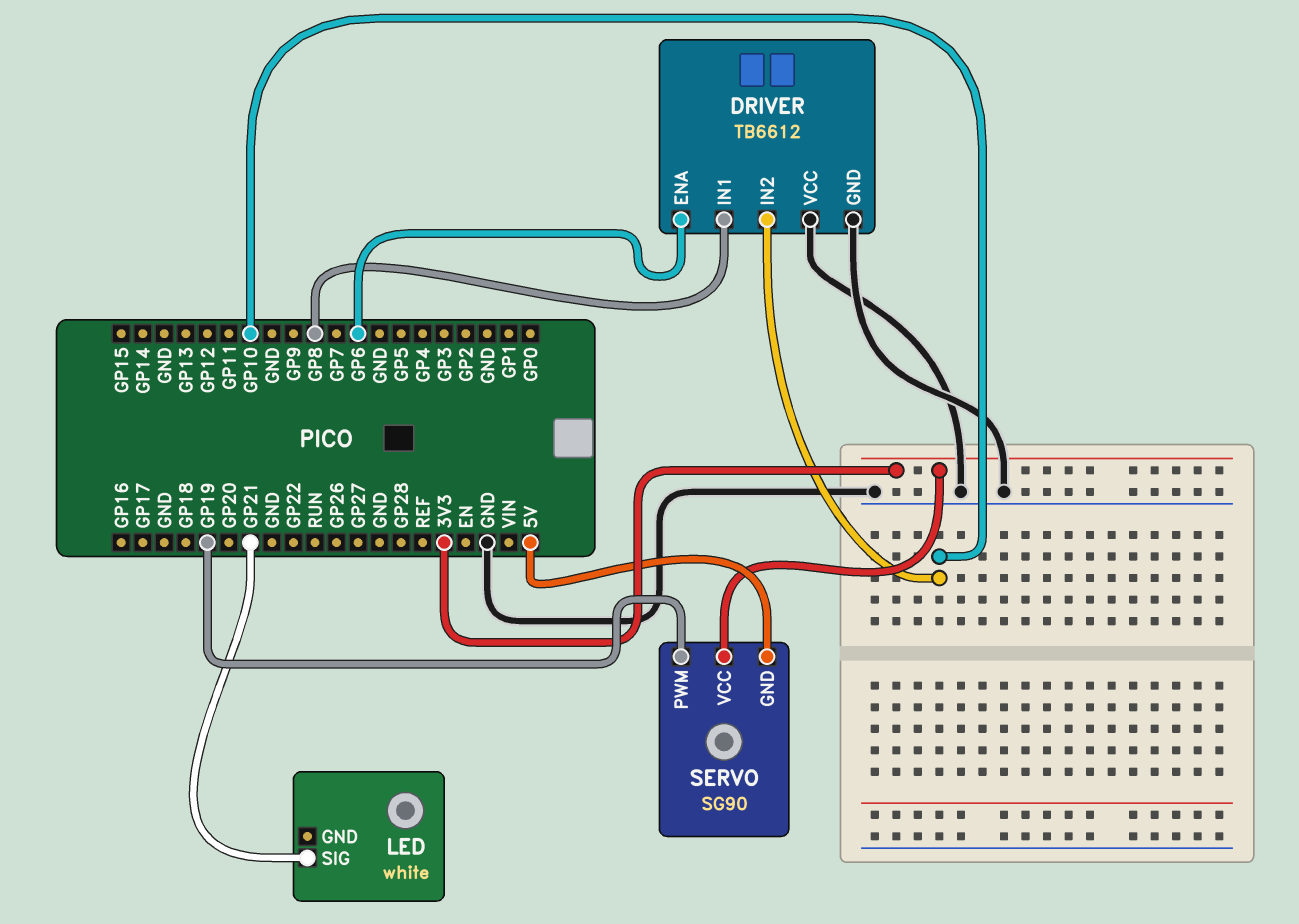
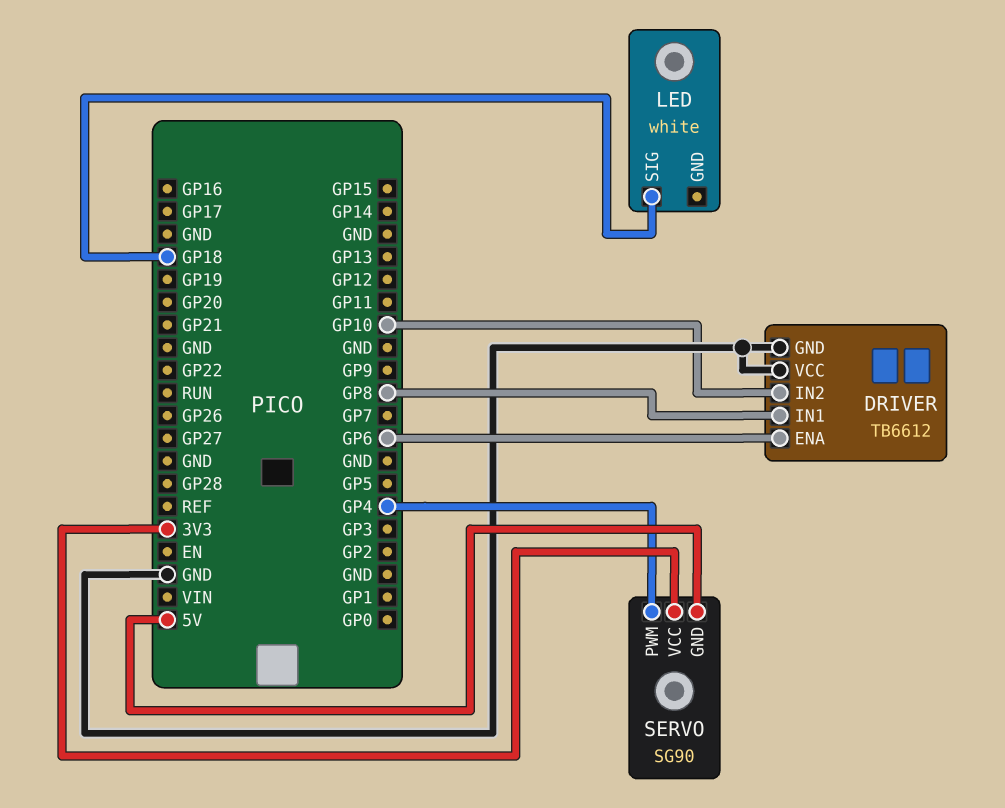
LED pin SIG: GP21 -> GP18
SERVO pin PWM: GP19 -> GP4

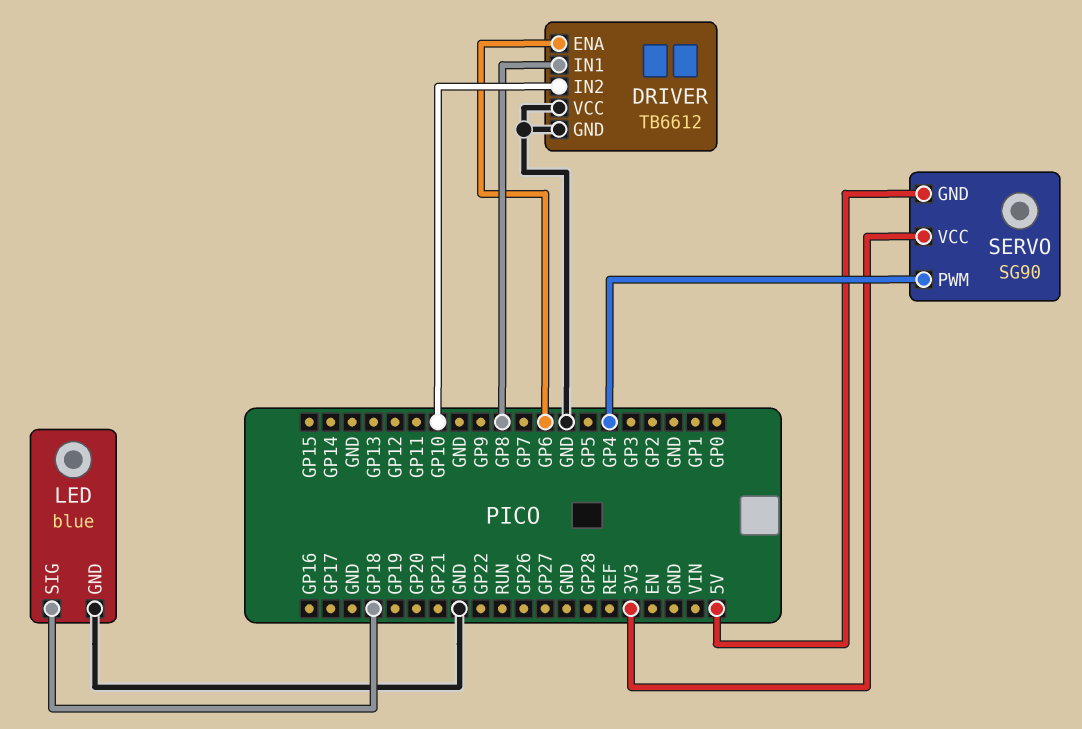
LED: white -> blue
LED pin GND: none -> GND

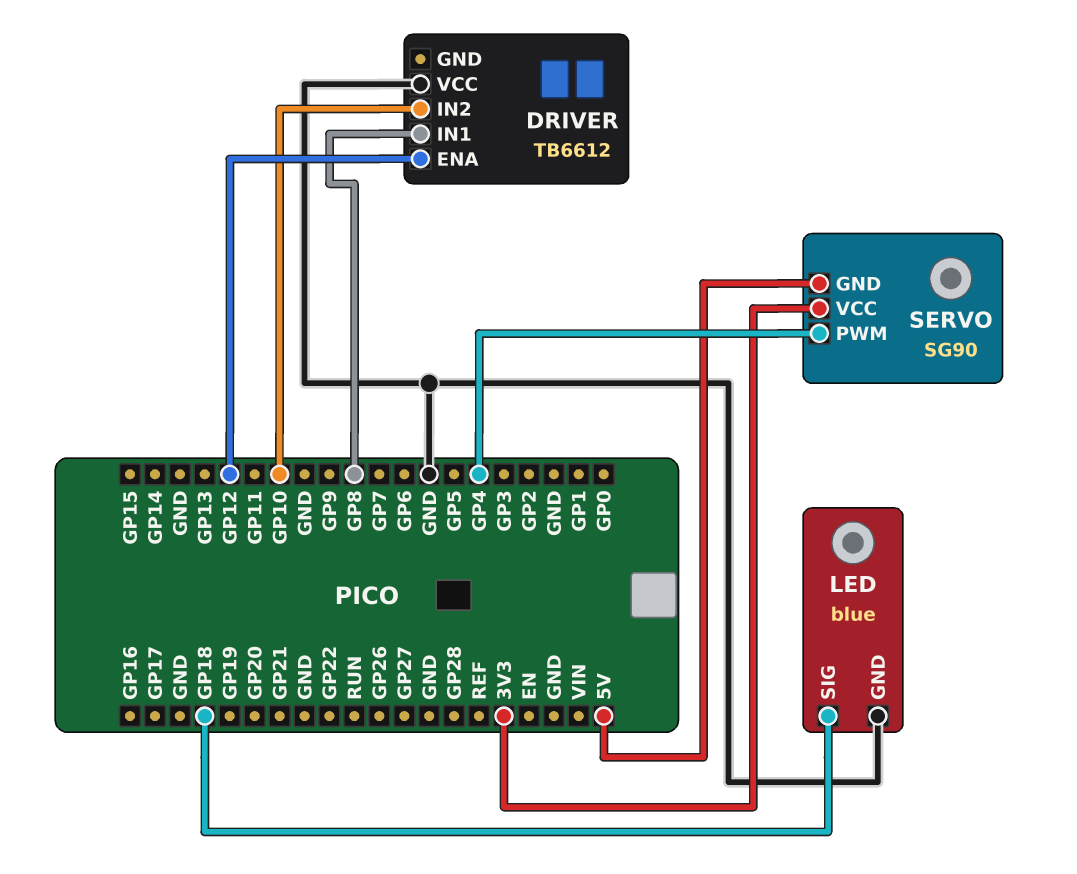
DRIVER pin ENA: GP6 -> GP12
DRIVER pin GND: GND -> none

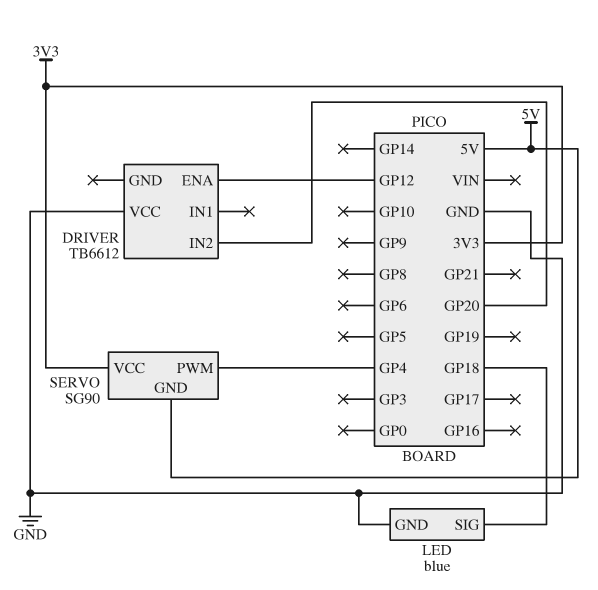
DRIVER pin IN1: GP8 -> none
DRIVER pin IN2: GP10 -> GP20

